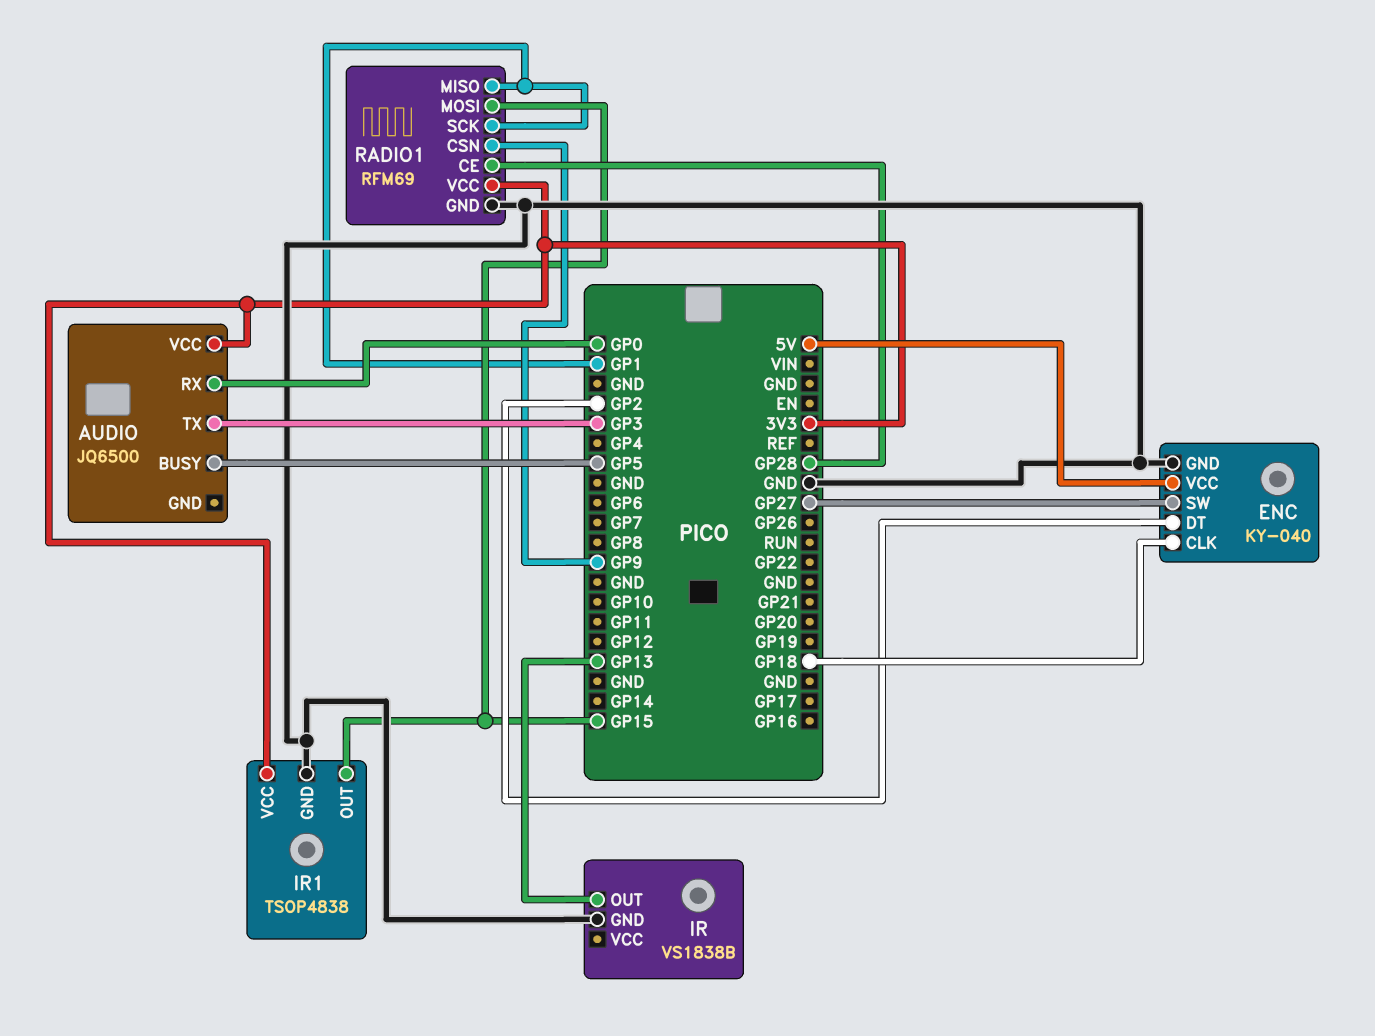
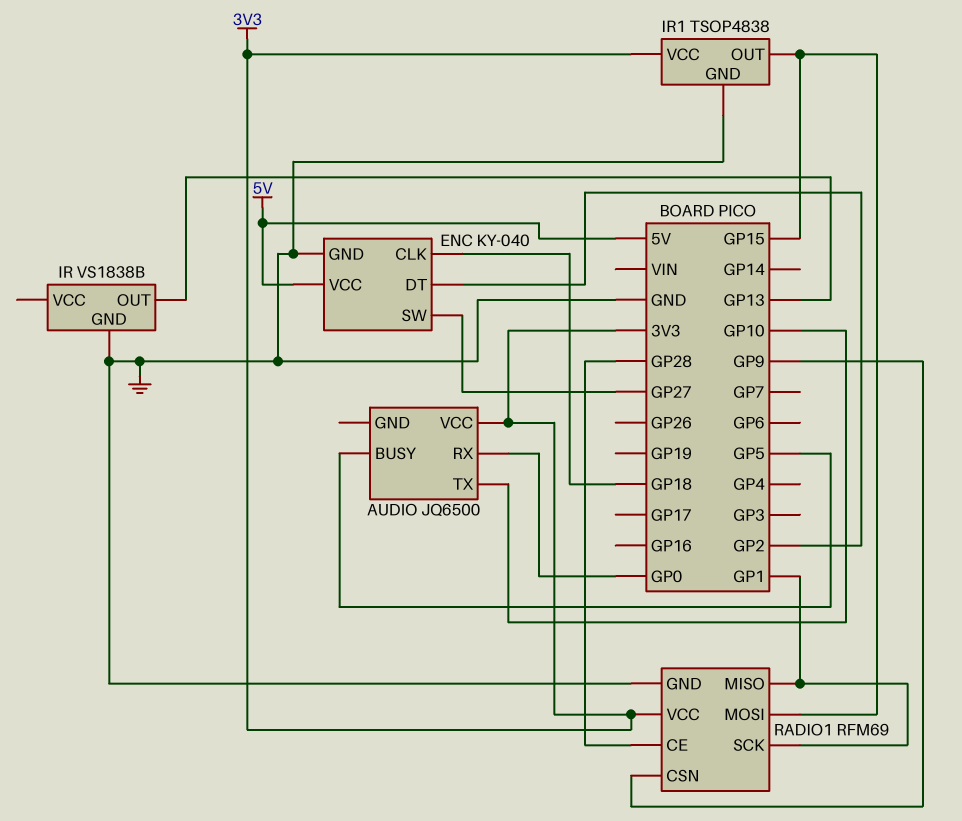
AUDIO pin TX: GP3 -> GP10

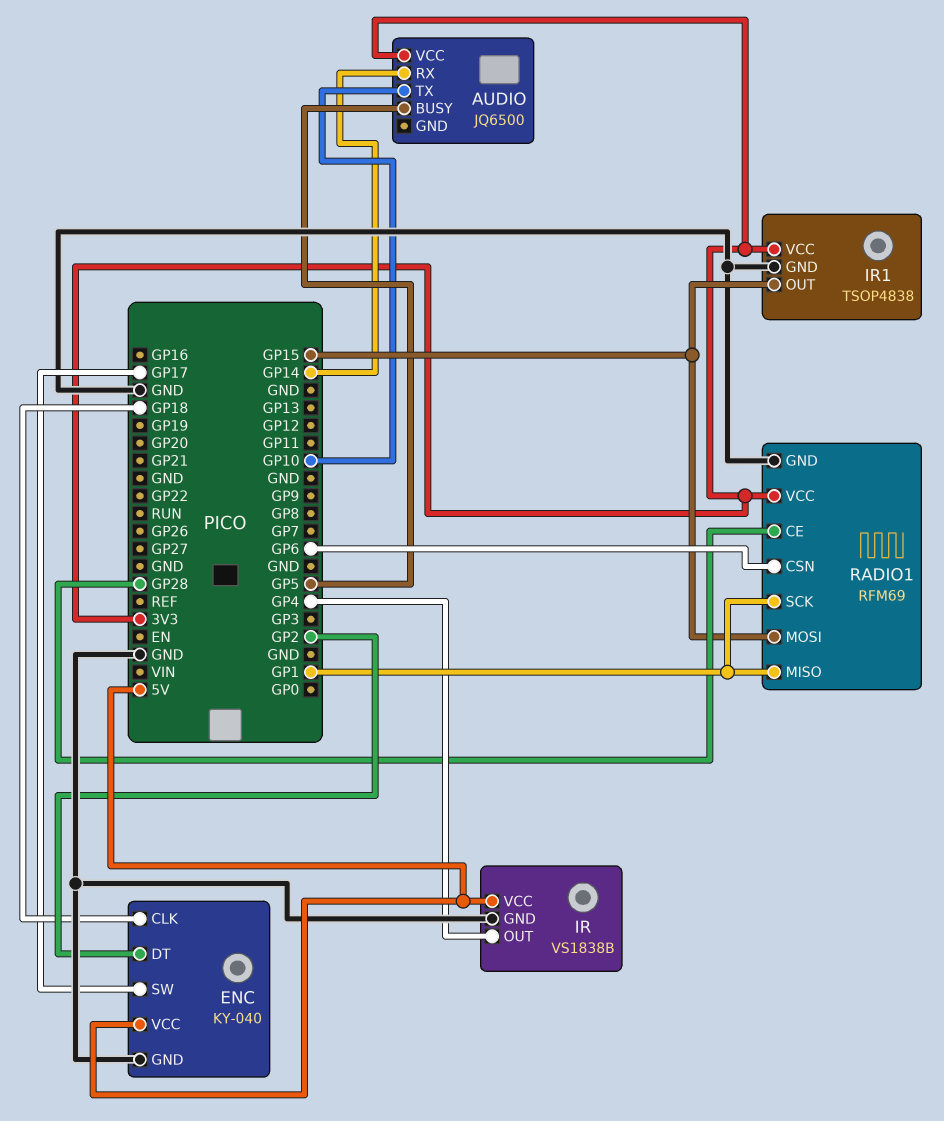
AUDIO pin RX: GP0 -> GP14
ENC pin SW: GP27 -> GP17
IR pin OUT: GP13 -> GP4
IR pin VCC: none -> 5V
RADIO1 pin CSN: GP9 -> GP6

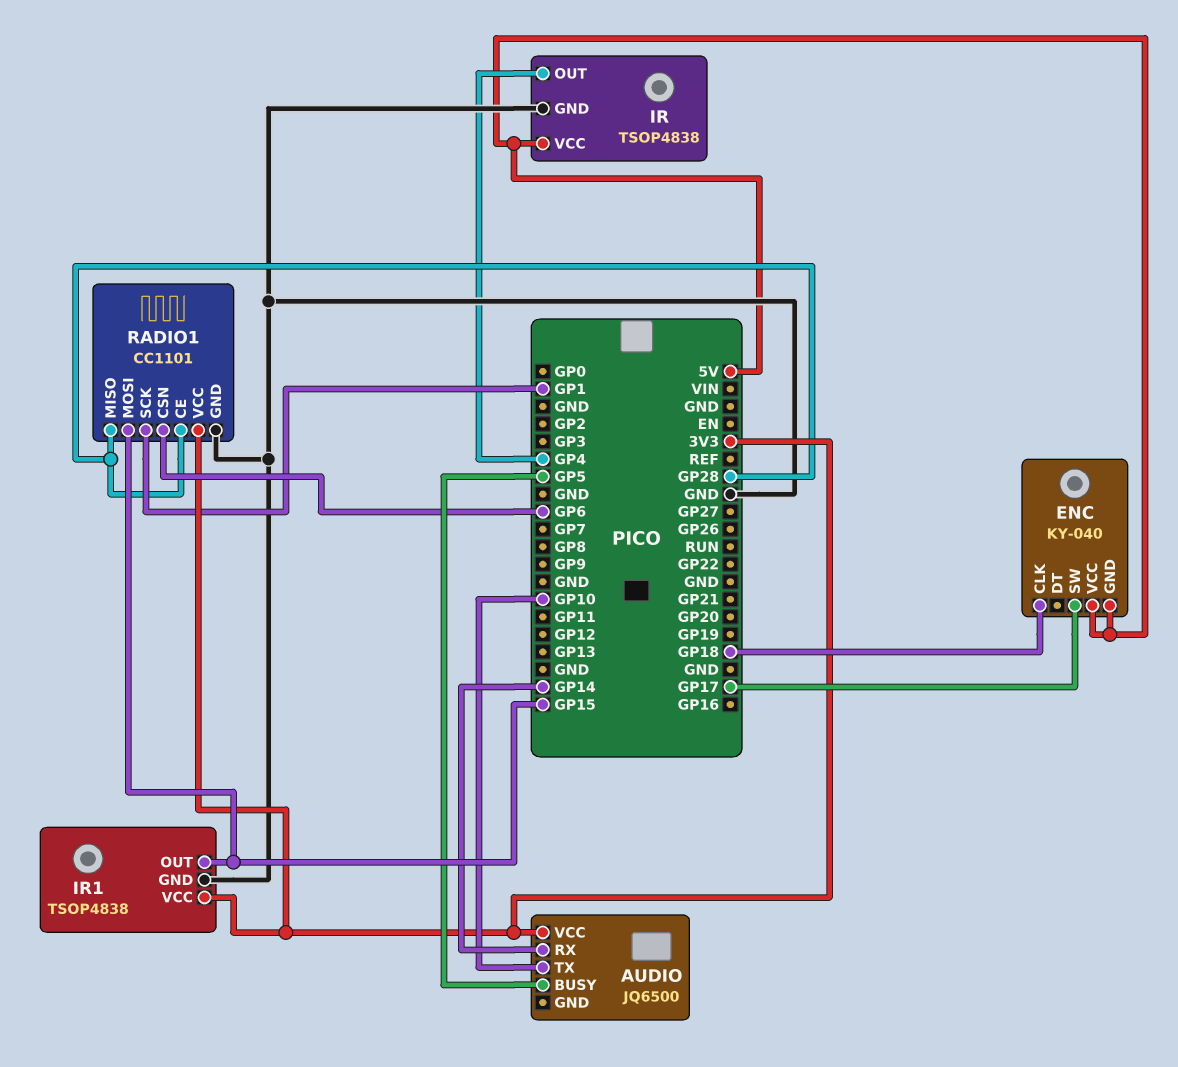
ENC pin DT: GP2 -> none
ENC pin GND: GND -> 5V
IR: VS1838B -> TSOP4838
RADIO1: RFM69 -> CC1101
RADIO1 pin MISO: GP1 -> GP28

